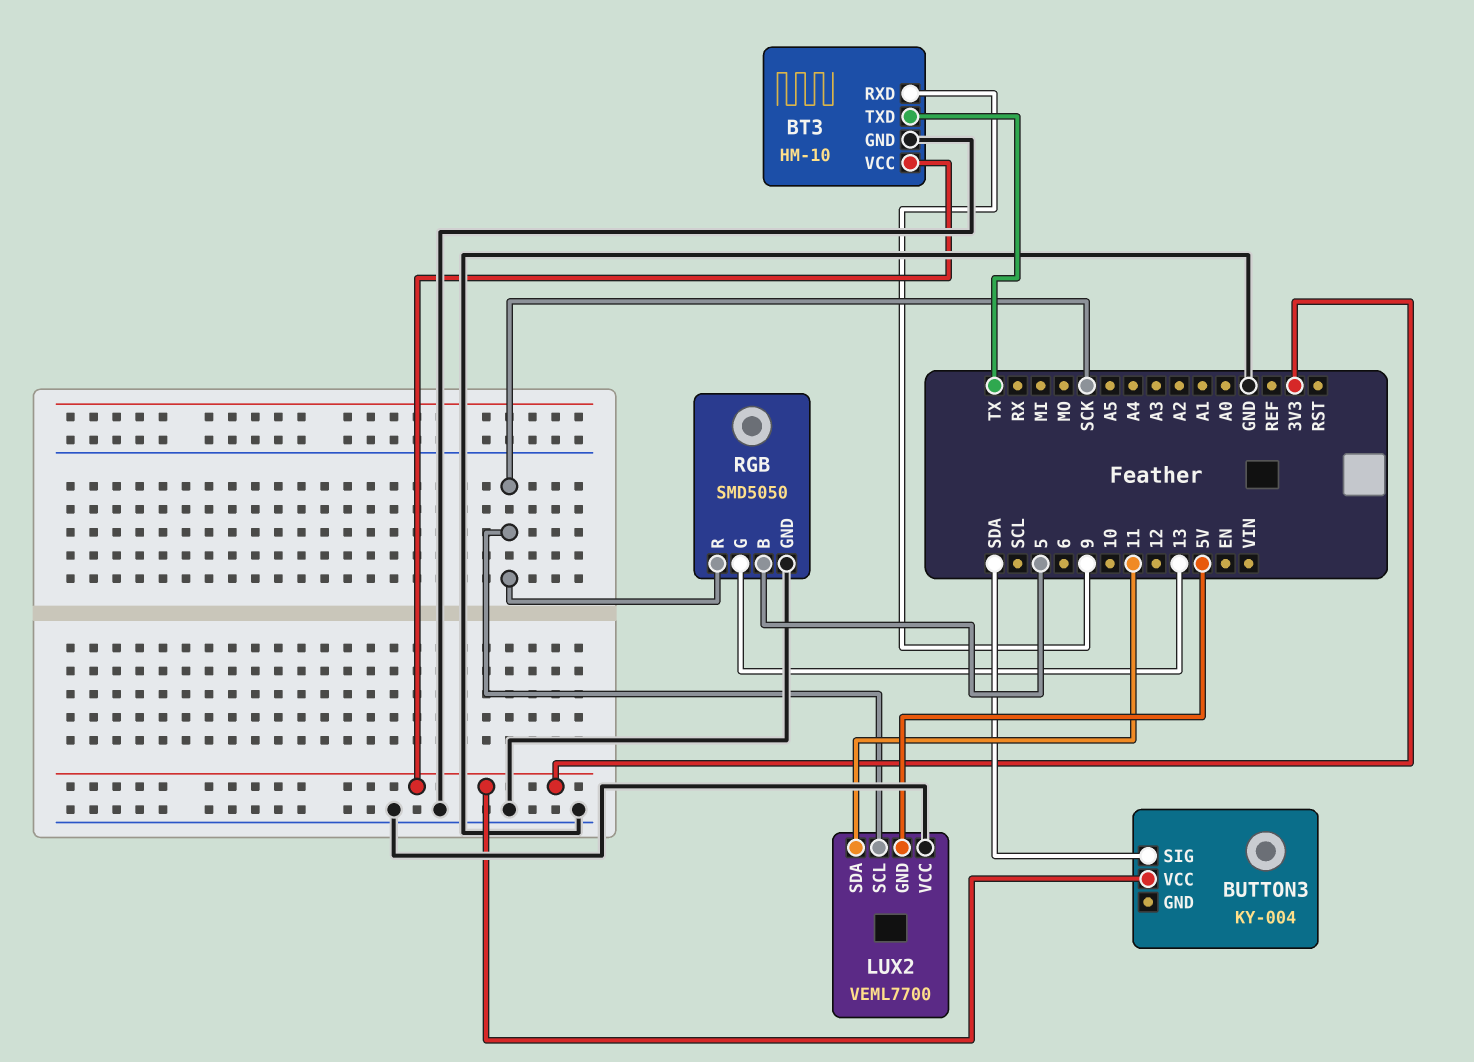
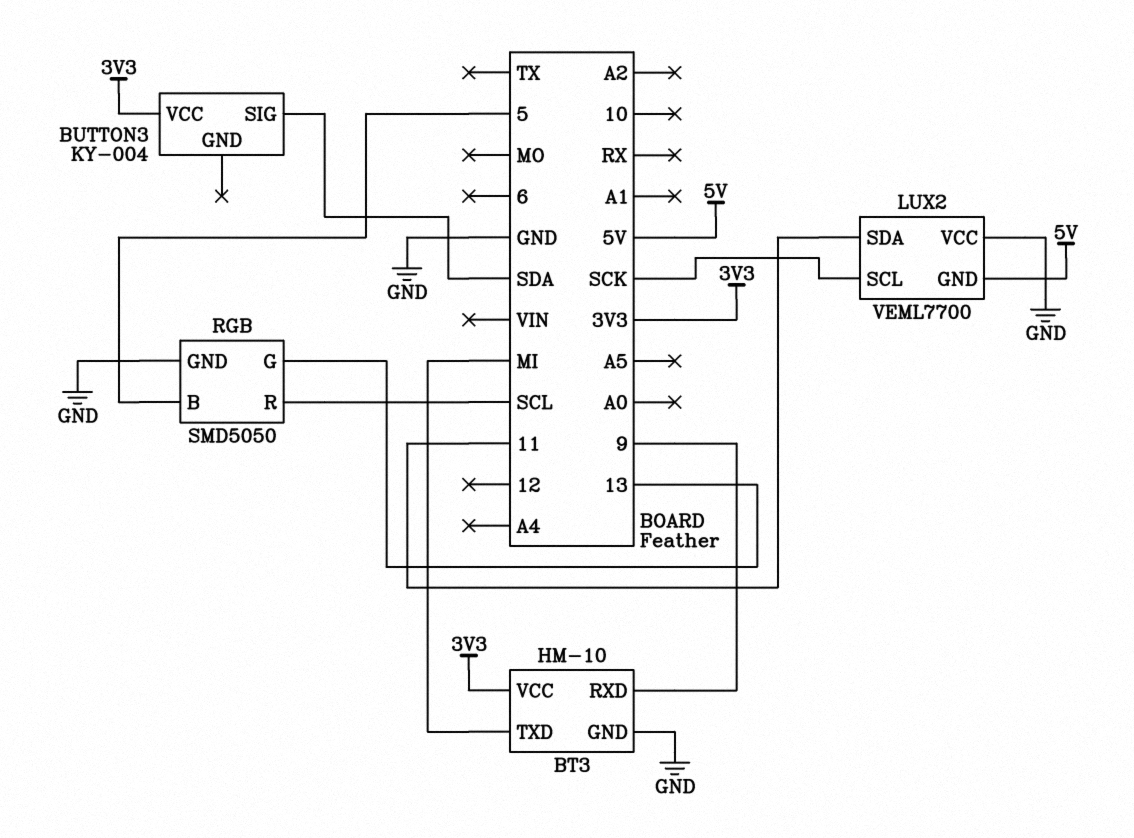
BT3 pin TXD: TX -> MI
RGB pin R: SCK -> SCL

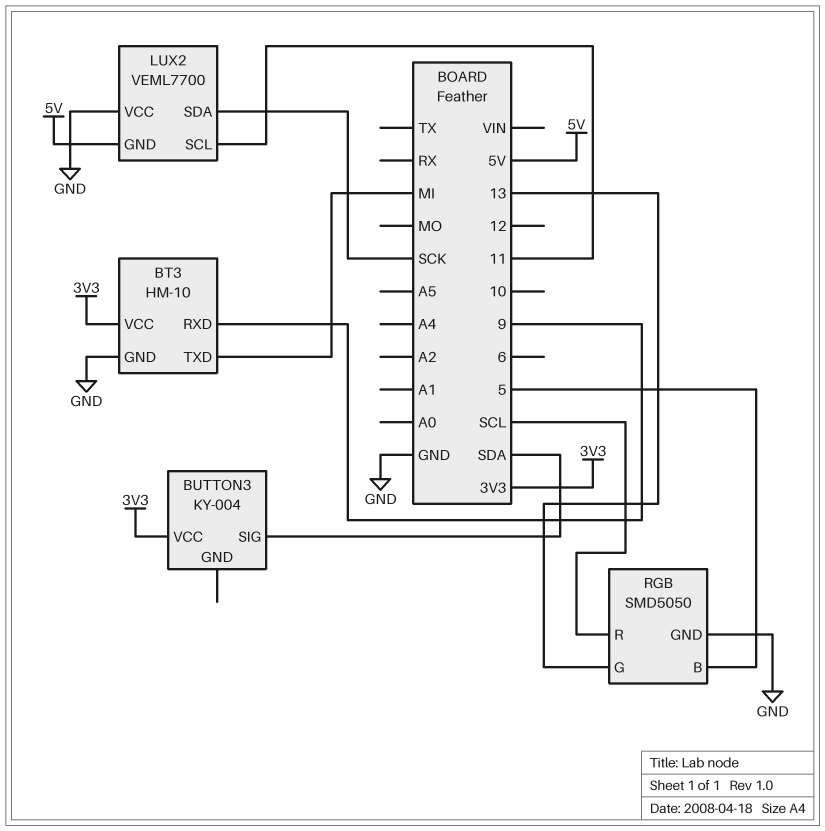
LUX2 pin SCL: SCK -> 11
LUX2 pin SDA: 11 -> SCK

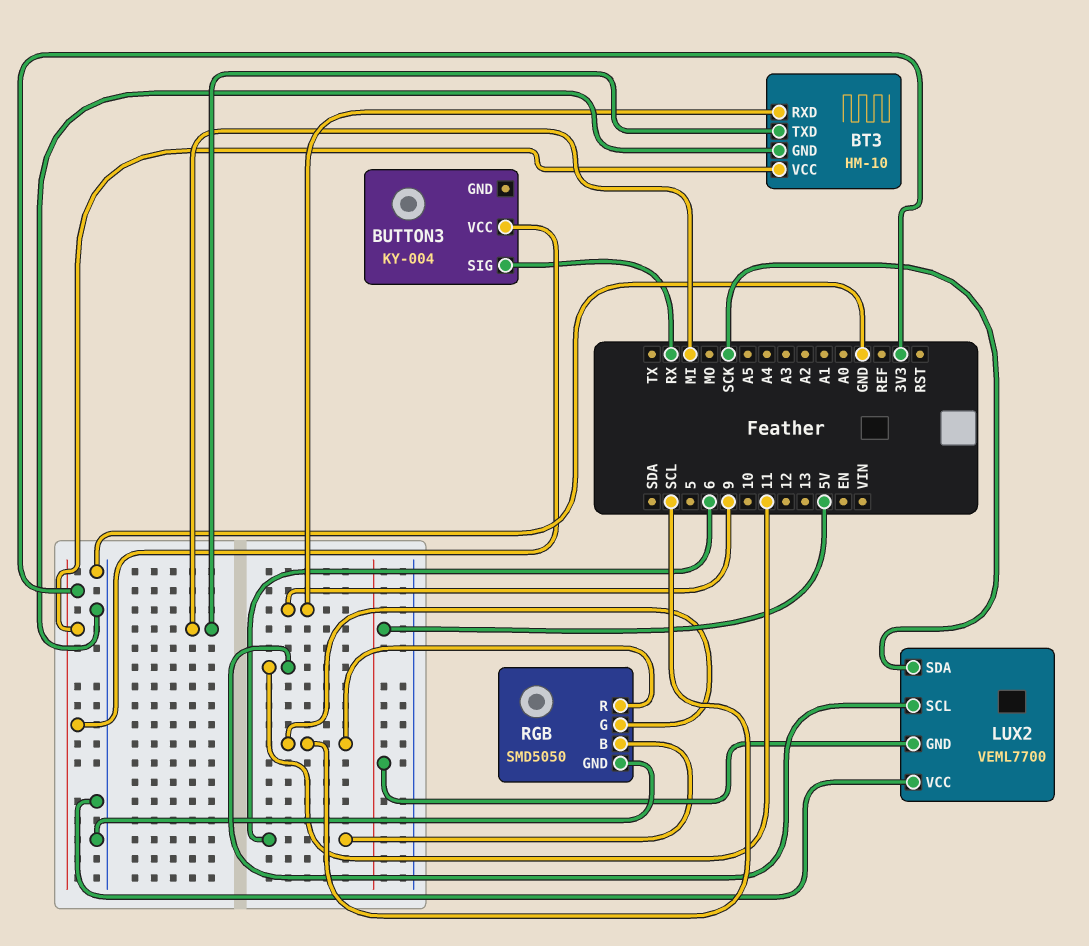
BUTTON3 pin SIG: SDA -> RX
RGB pin B: 5 -> 6
RGB pin G: 13 -> SCL

